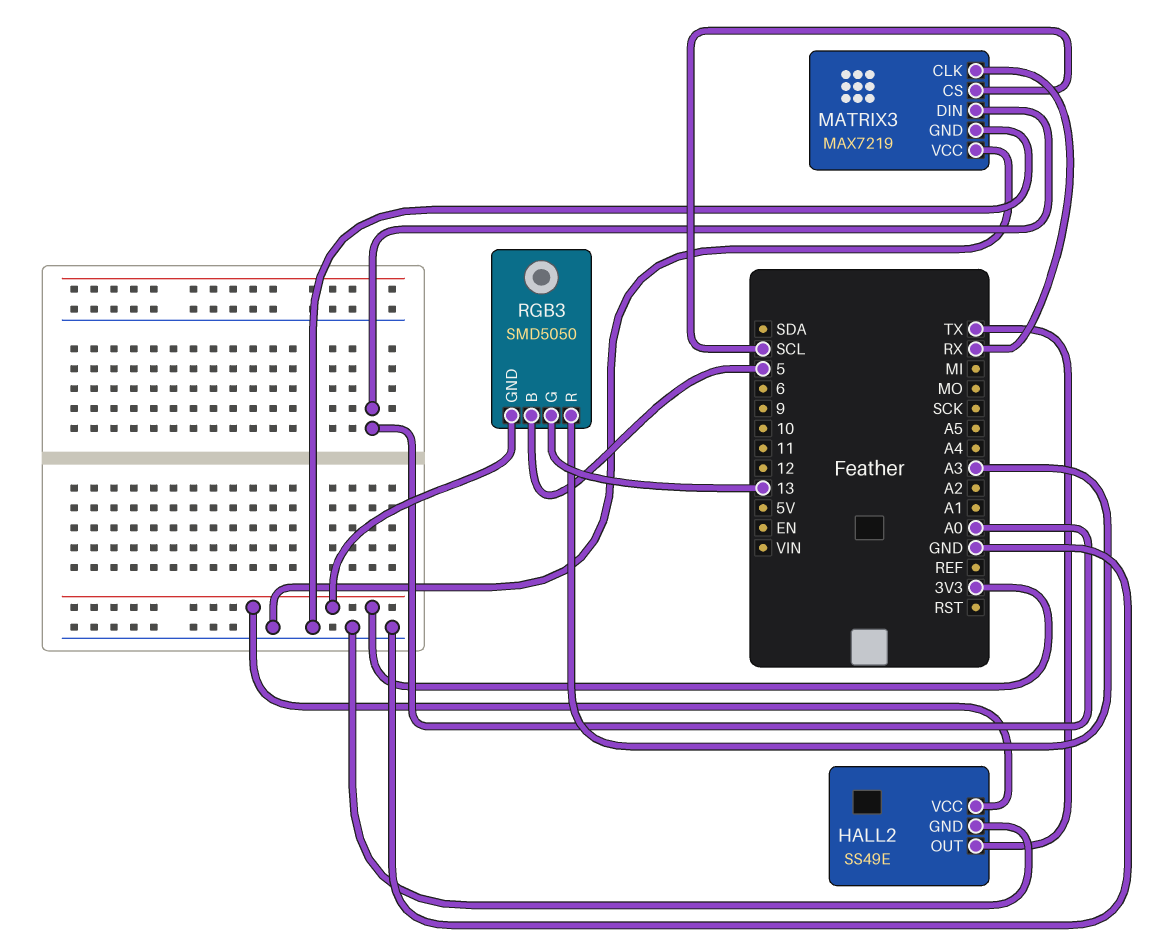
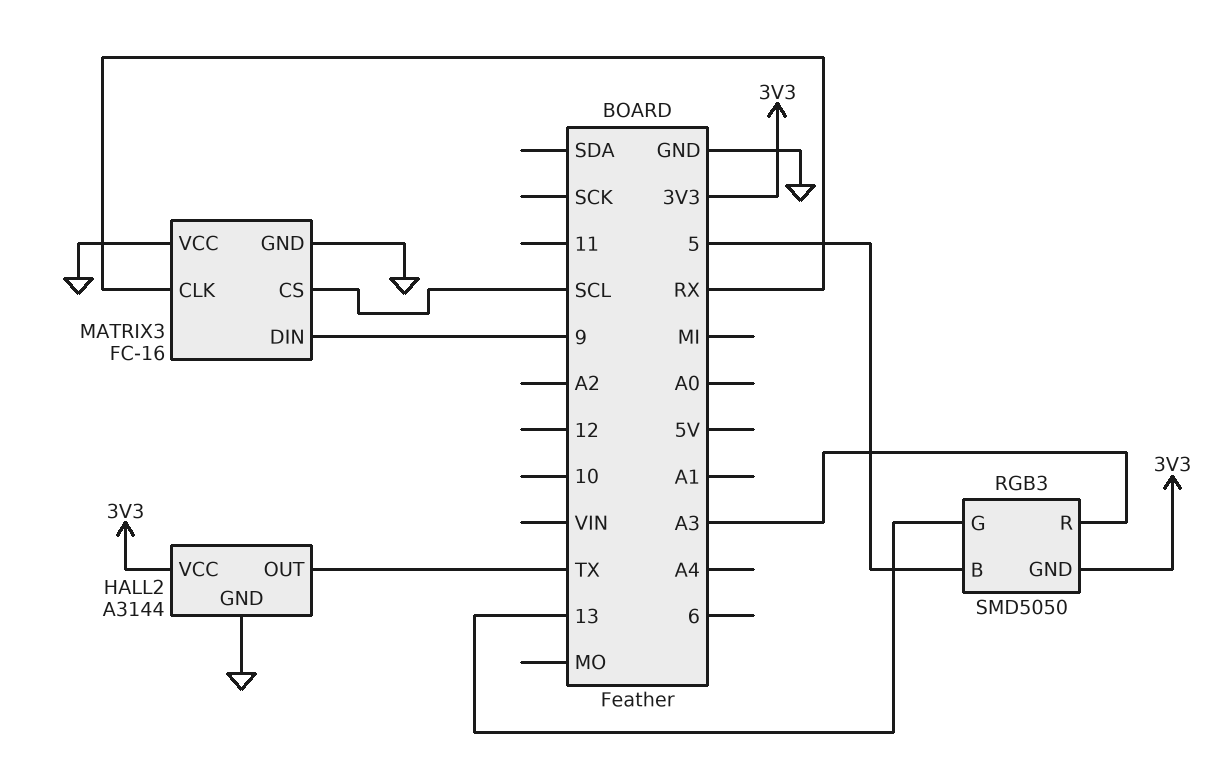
HALL2: SS49E -> A3144
MATRIX3: MAX7219 -> FC-16
MATRIX3 pin DIN: A0 -> 9

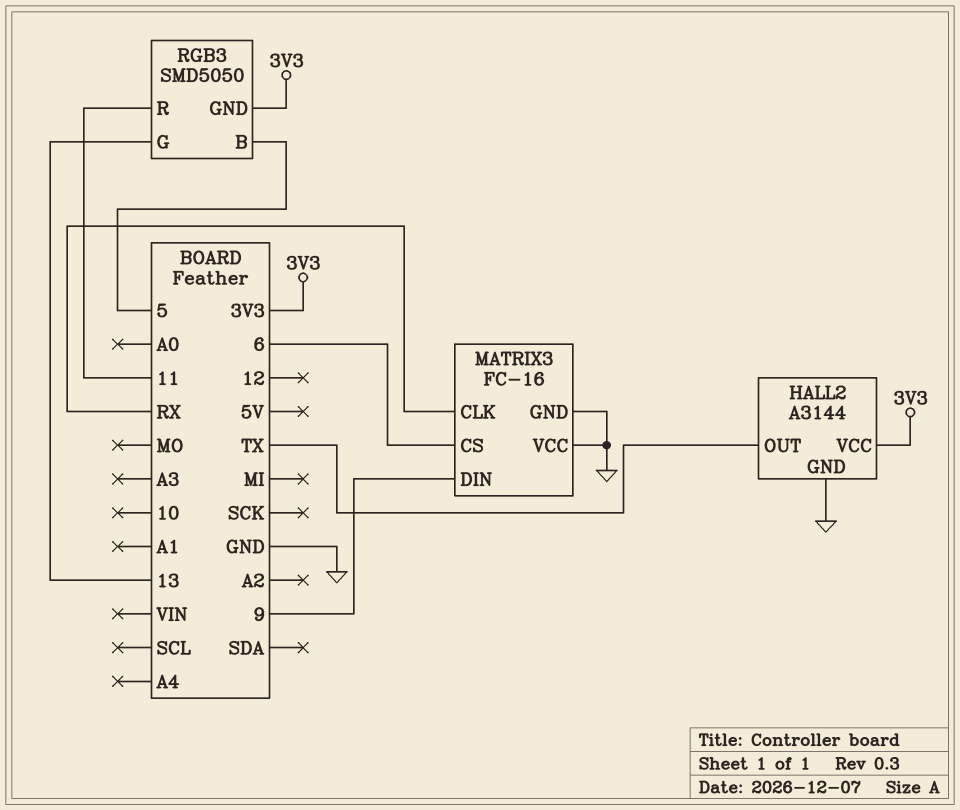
MATRIX3 pin CS: SCL -> 6
RGB3 pin R: A3 -> 11

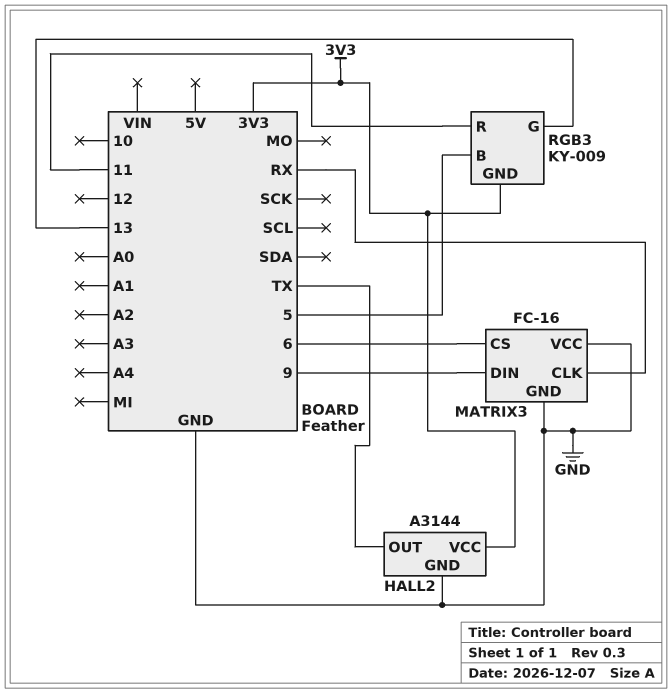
RGB3: SMD5050 -> KY-009

